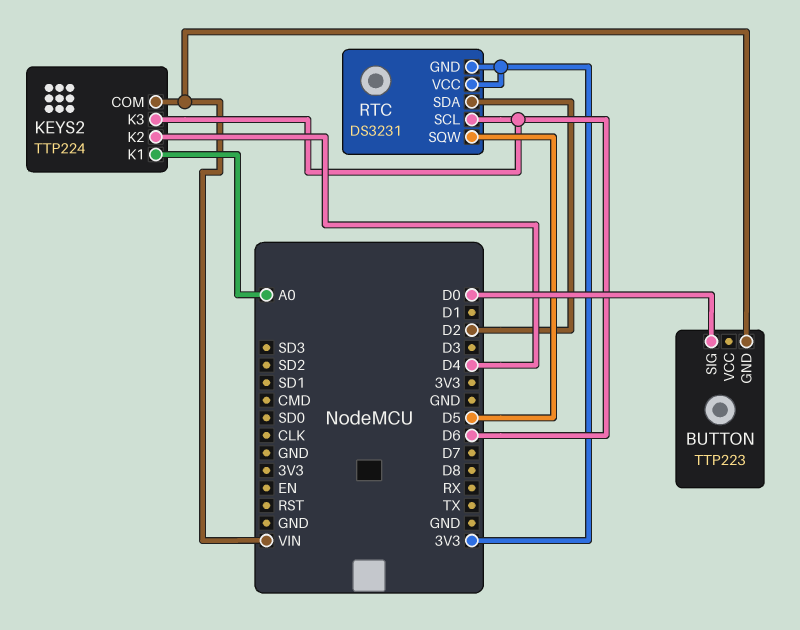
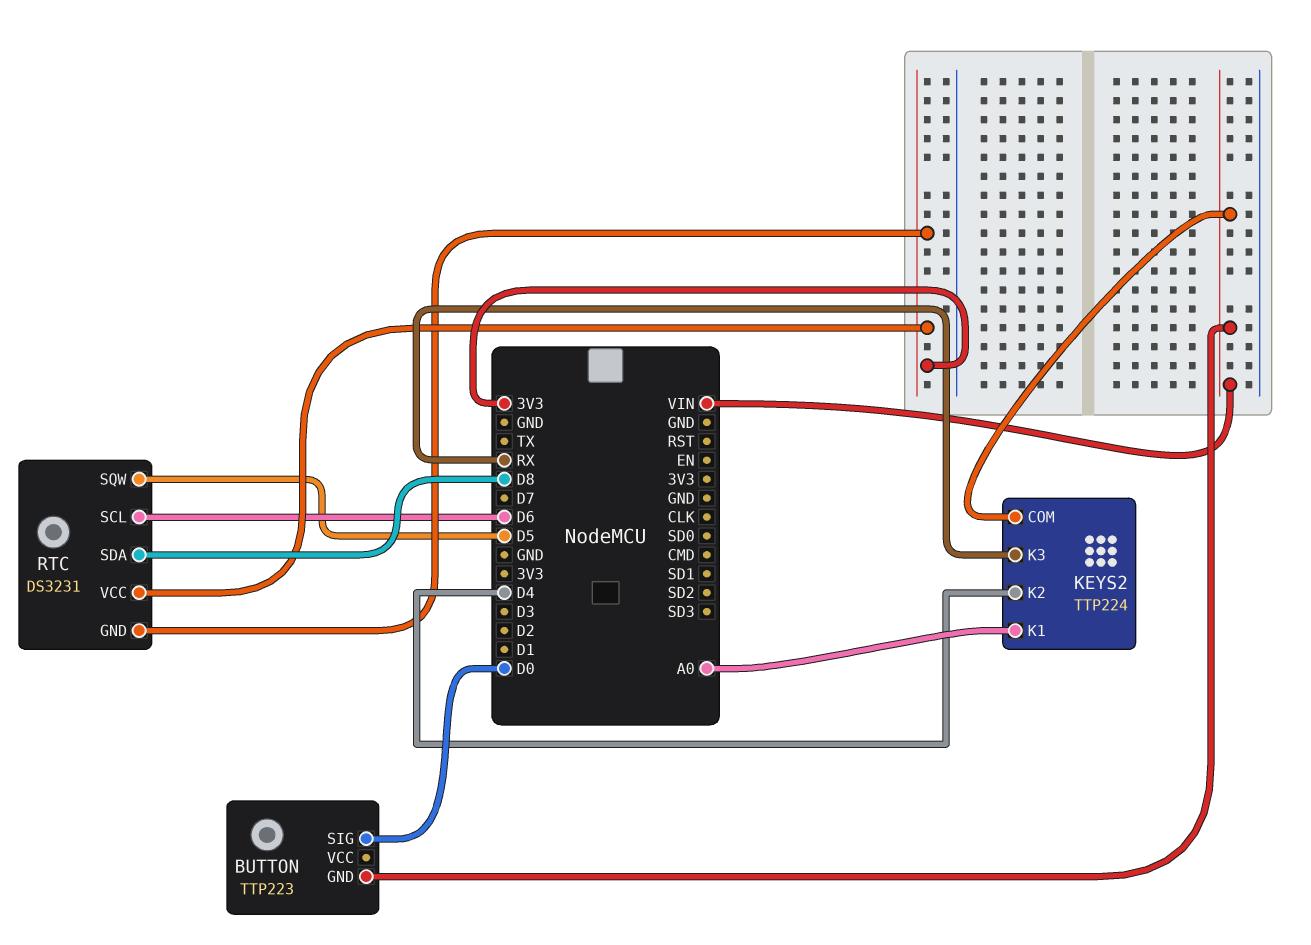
KEYS2 pin K3: D6 -> RX
RTC pin SDA: D2 -> D8

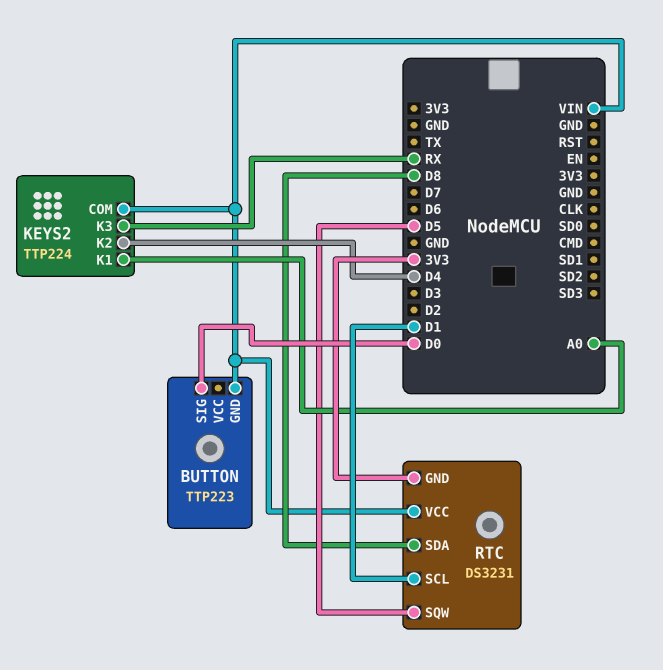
RTC pin SCL: D6 -> D1
RTC pin VCC: 3V3 -> VIN

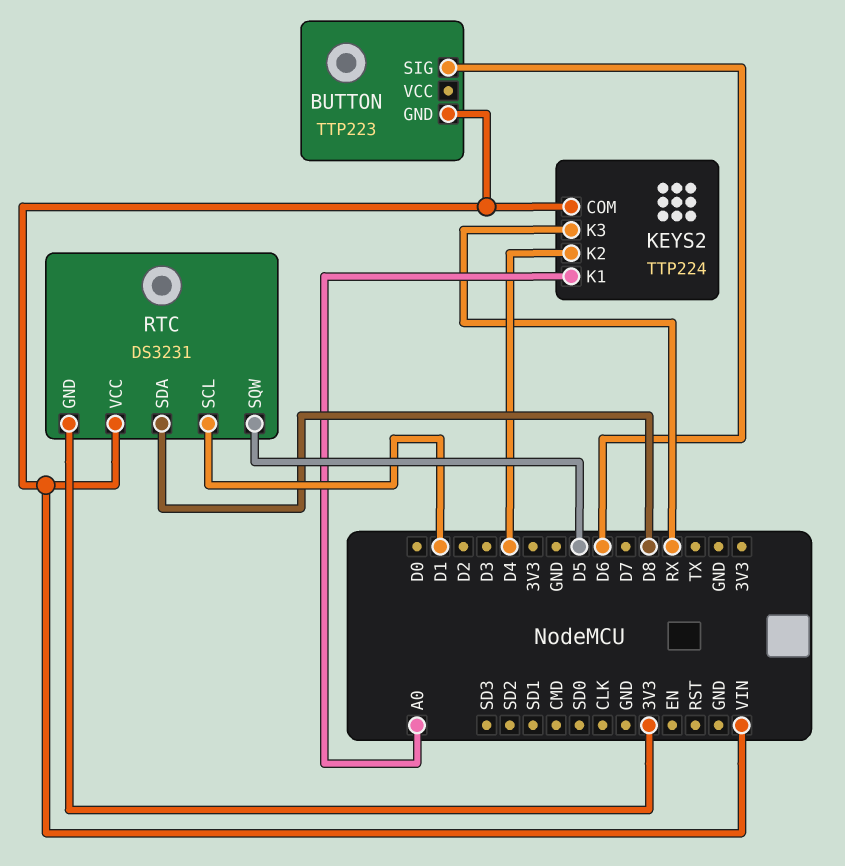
BUTTON pin SIG: D0 -> D6

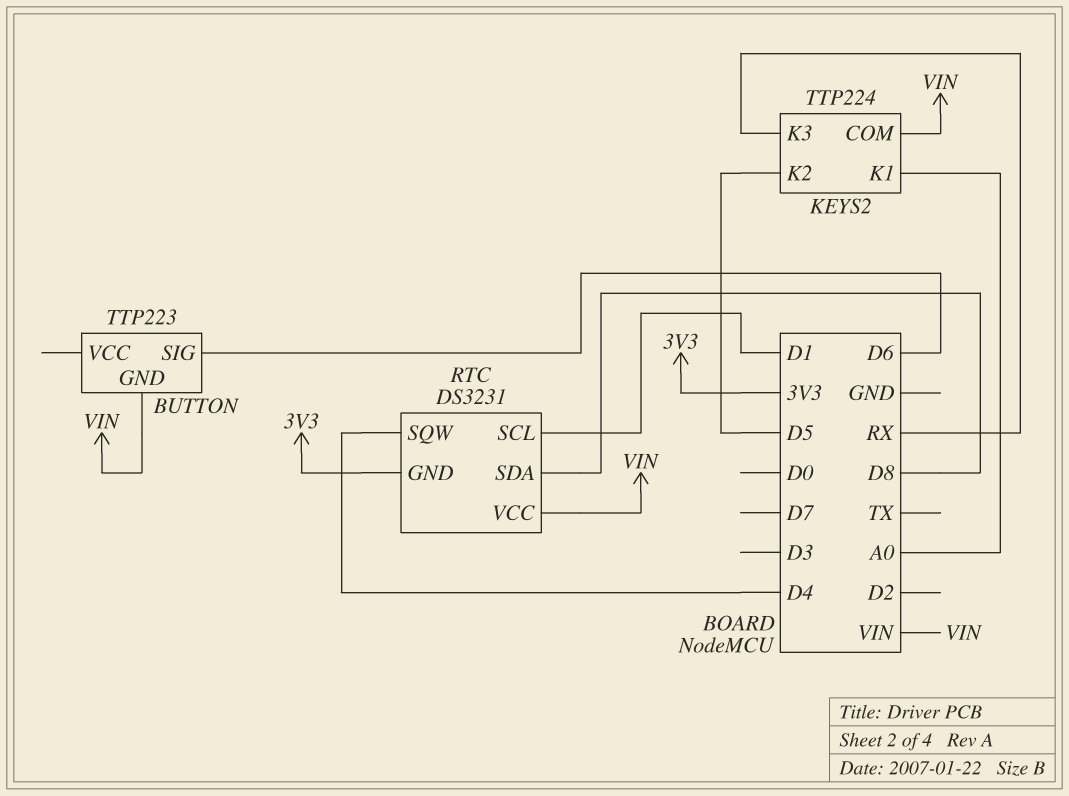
KEYS2 pin K2: D4 -> D5
RTC pin SQW: D5 -> D4

